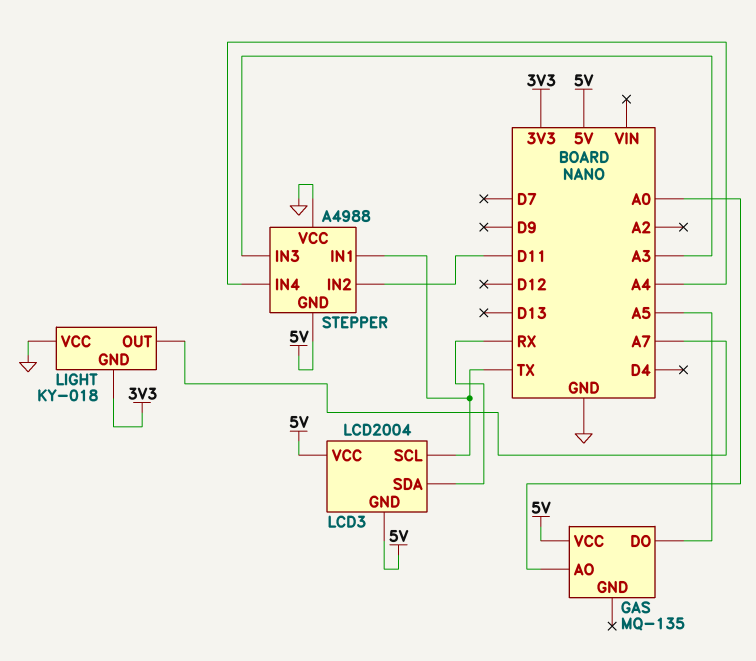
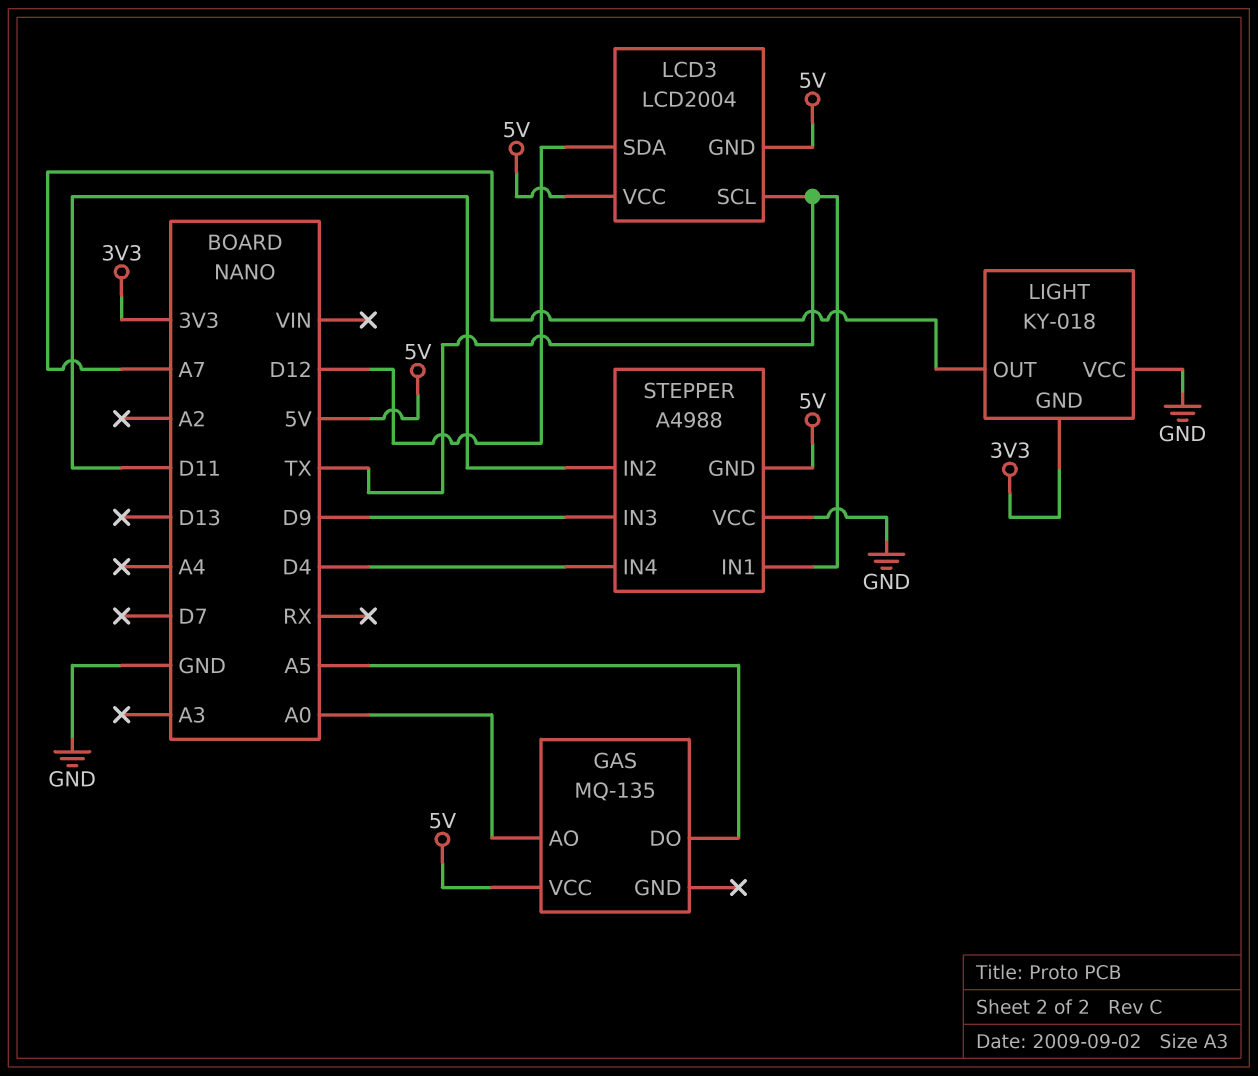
LCD3 pin SDA: RX -> D12
STEPPER pin IN3: A3 -> D9
STEPPER pin IN4: A4 -> D4

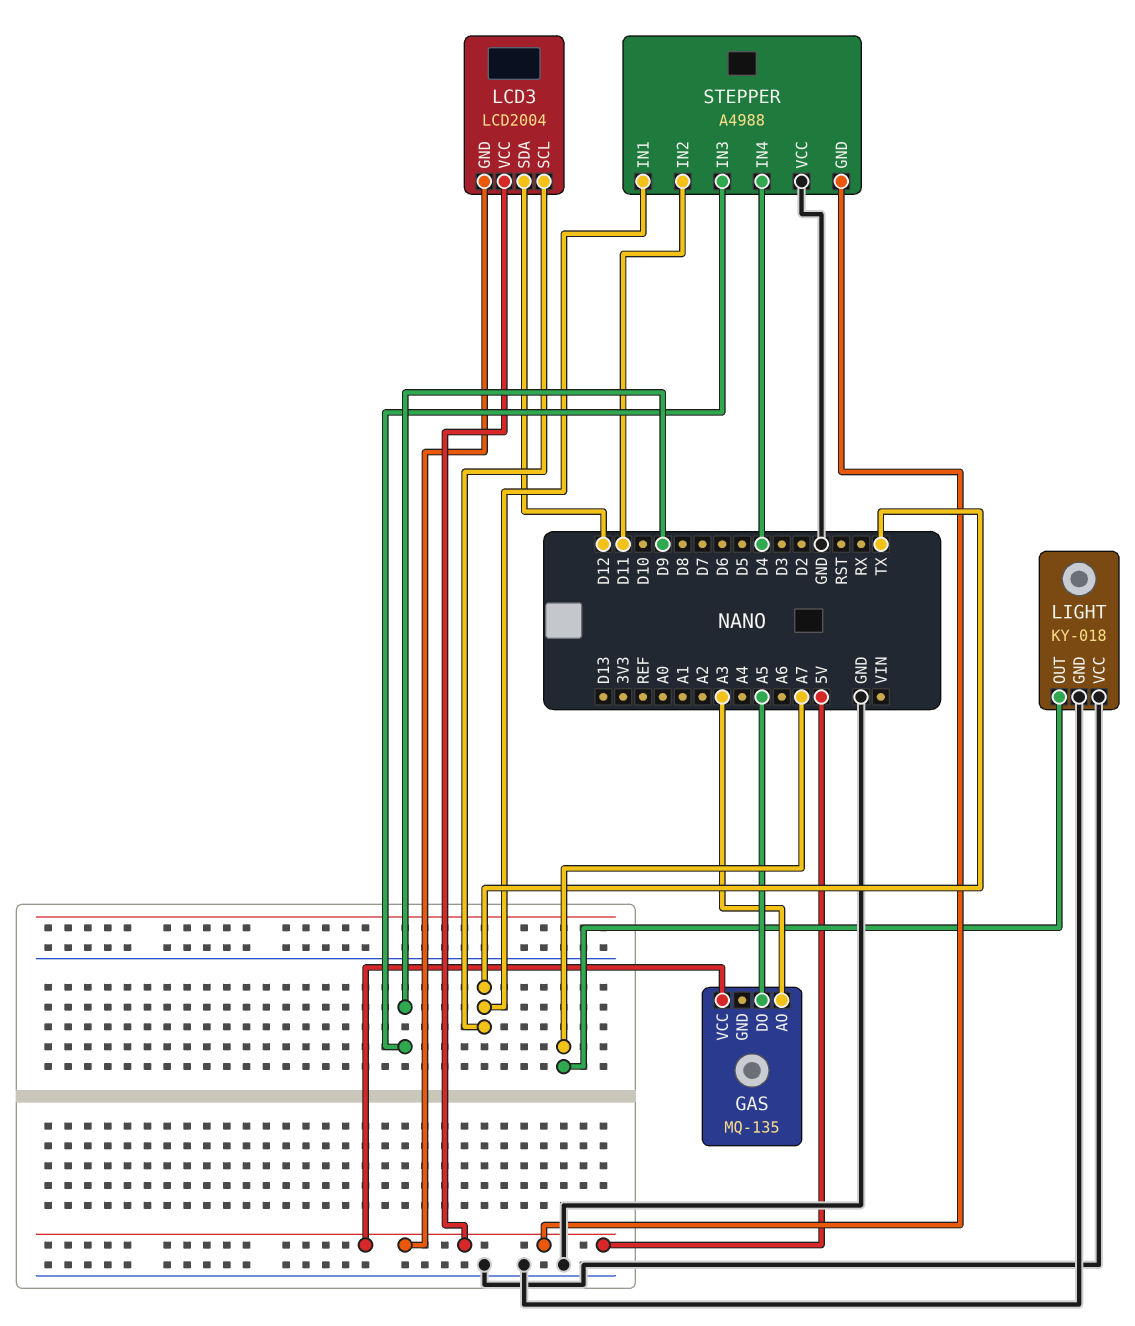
GAS pin AO: A0 -> A3
LIGHT pin GND: 3V3 -> GND

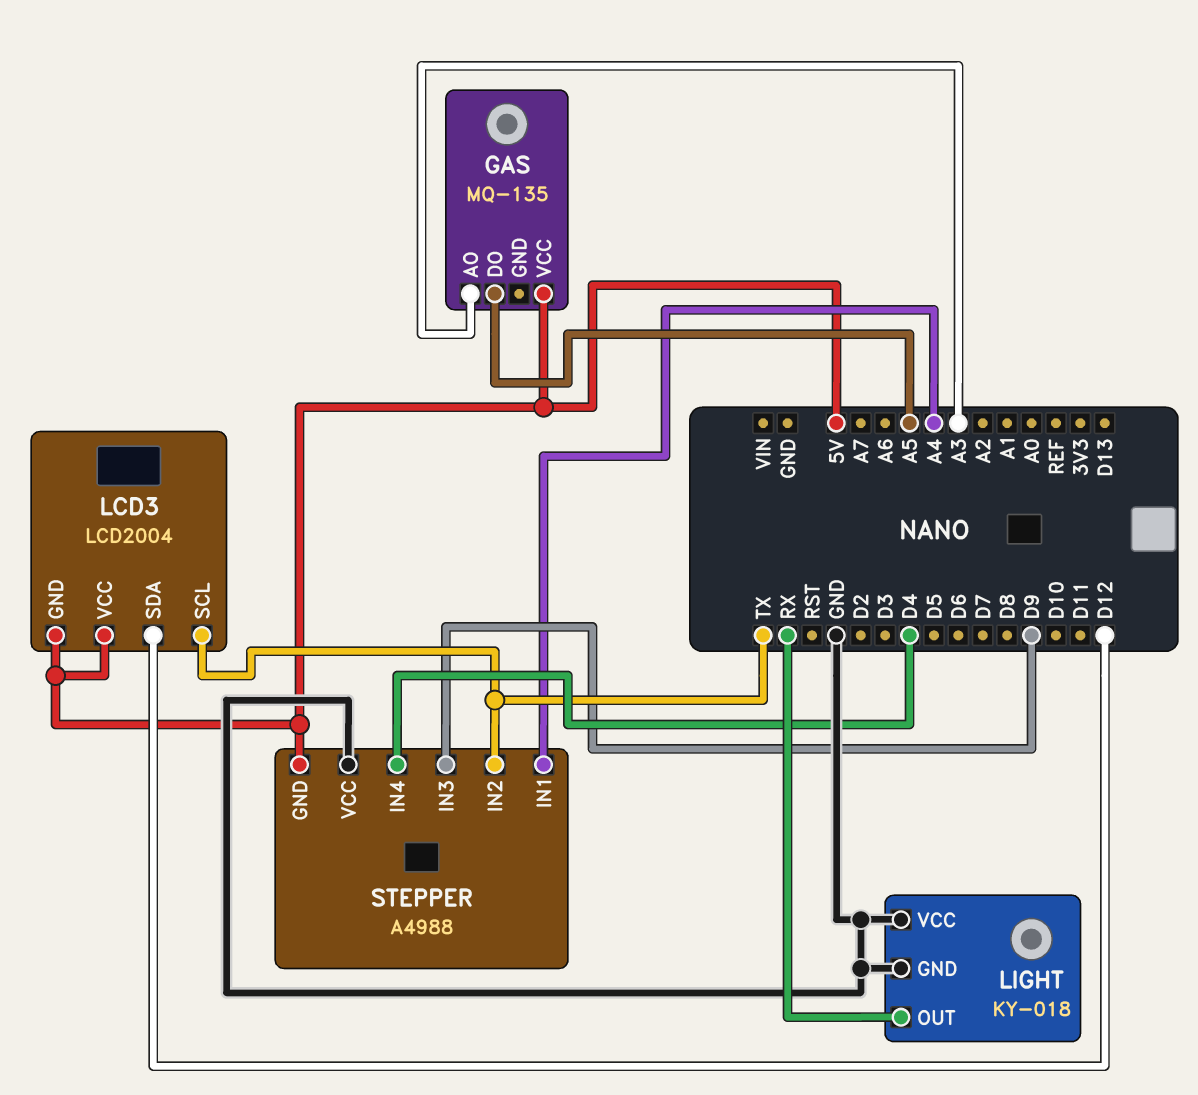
LIGHT pin OUT: A7 -> RX
STEPPER pin IN1: TX -> A4
STEPPER pin IN2: D11 -> TX

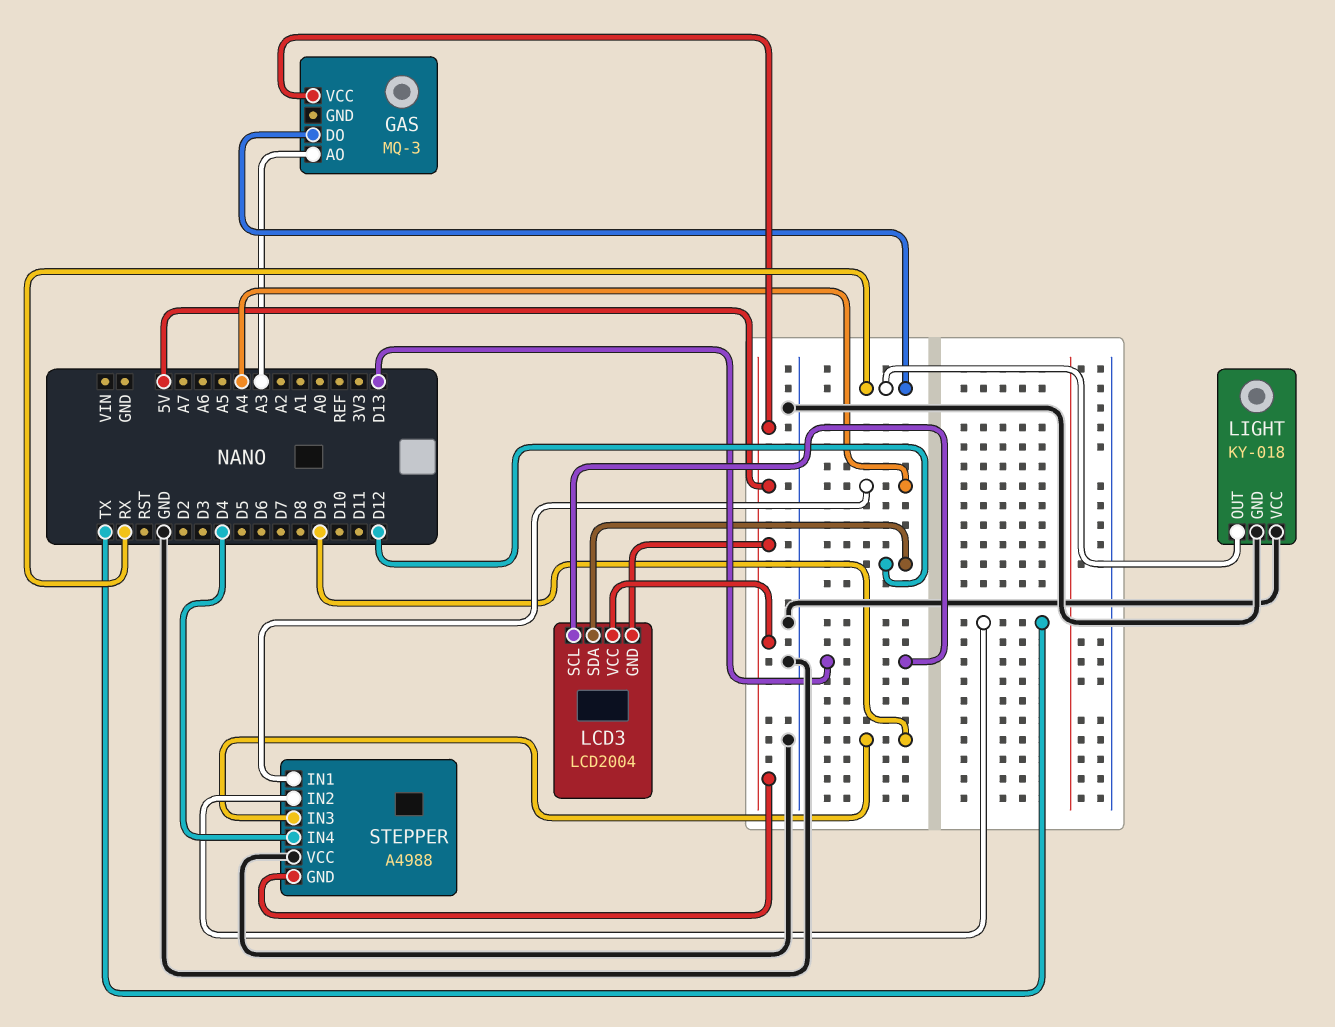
GAS: MQ-135 -> MQ-3
GAS pin DO: A5 -> RX
LCD3 pin SCL: TX -> D13

